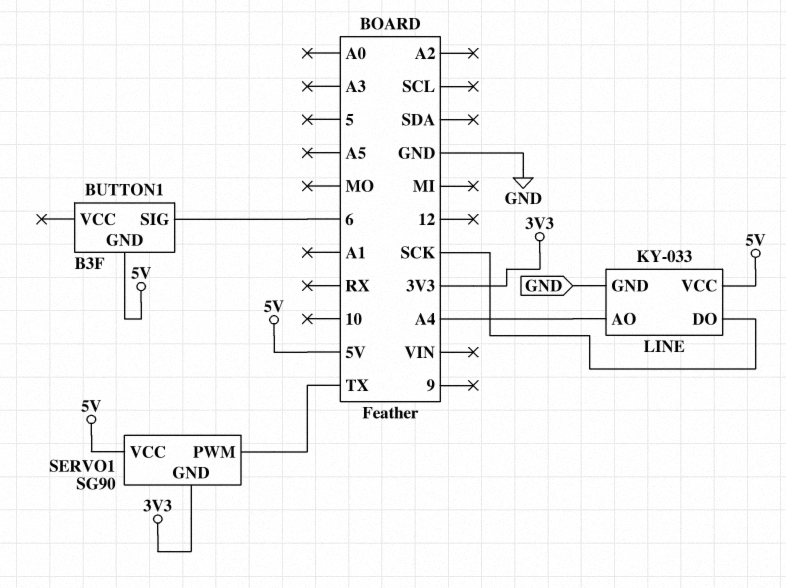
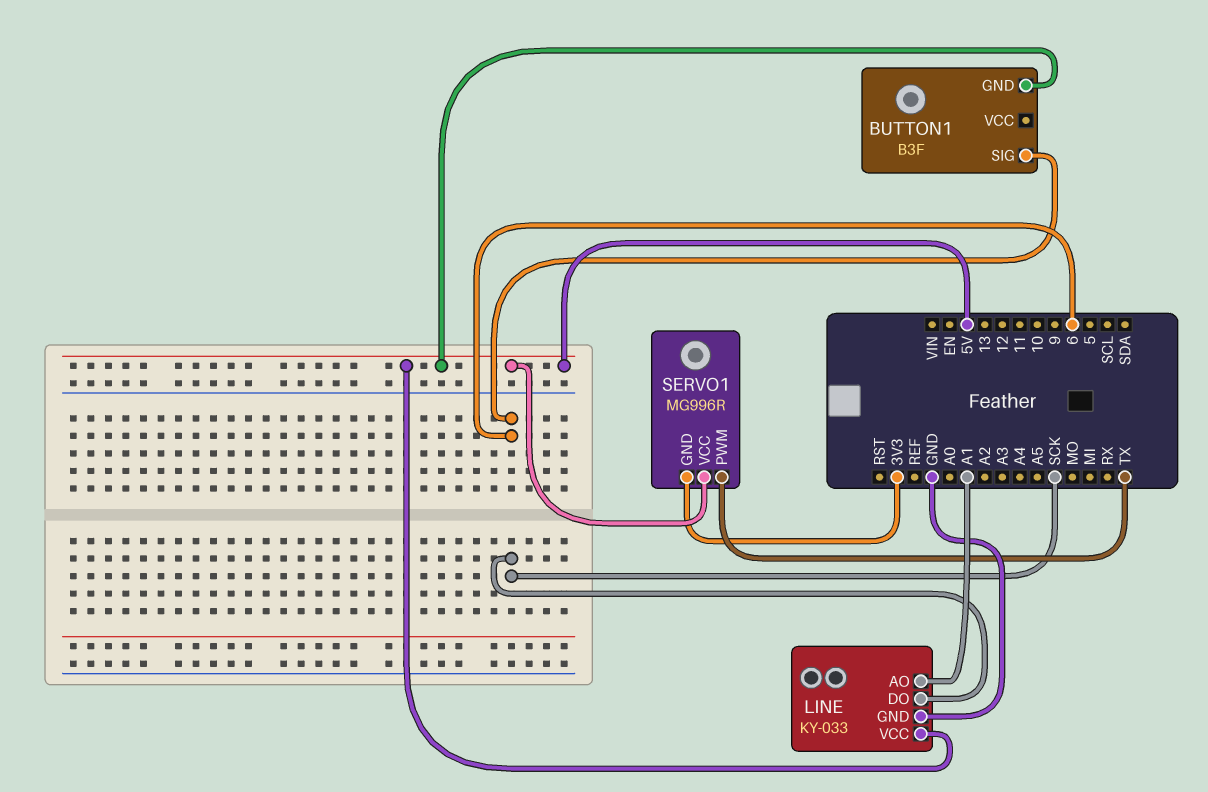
LINE pin AO: A4 -> A1
SERVO1: SG90 -> MG996R

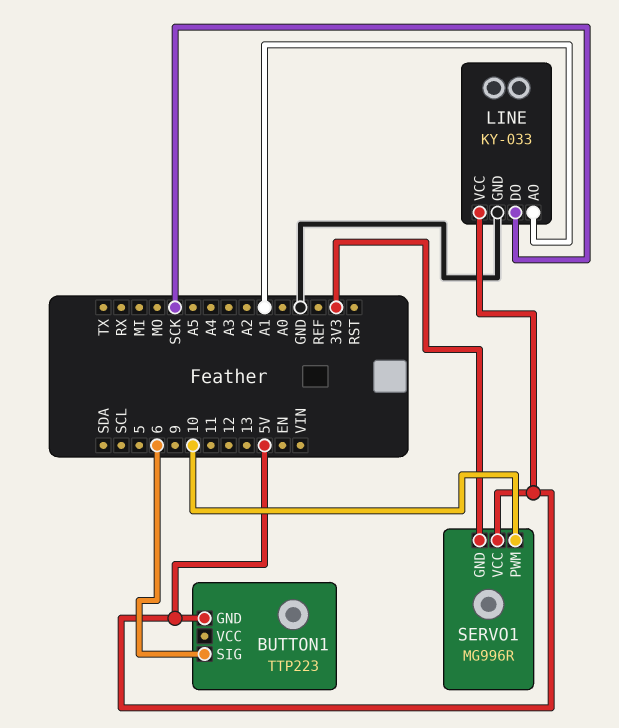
BUTTON1: B3F -> TTP223
SERVO1 pin PWM: TX -> 10

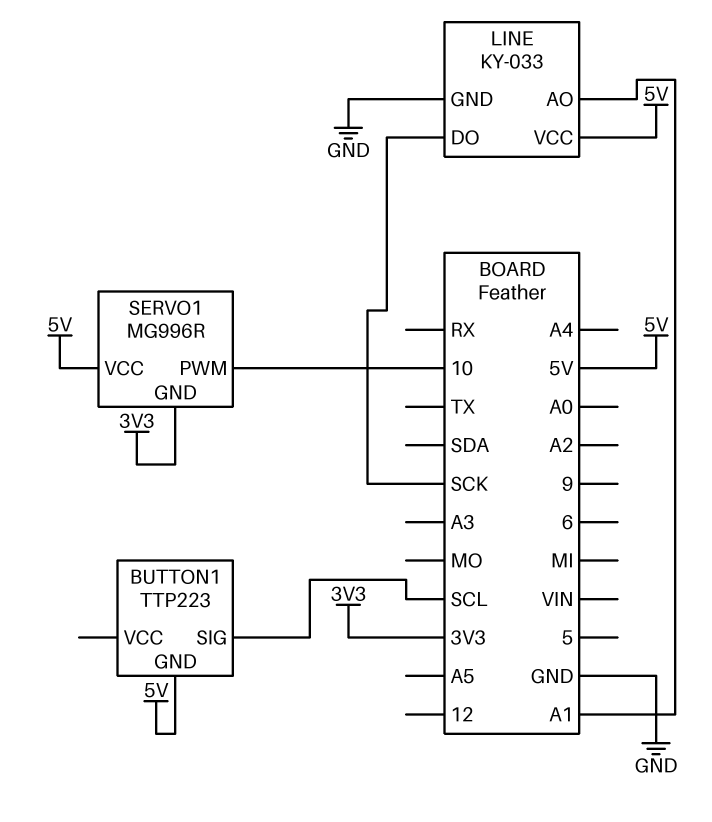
BUTTON1 pin SIG: 6 -> SCL

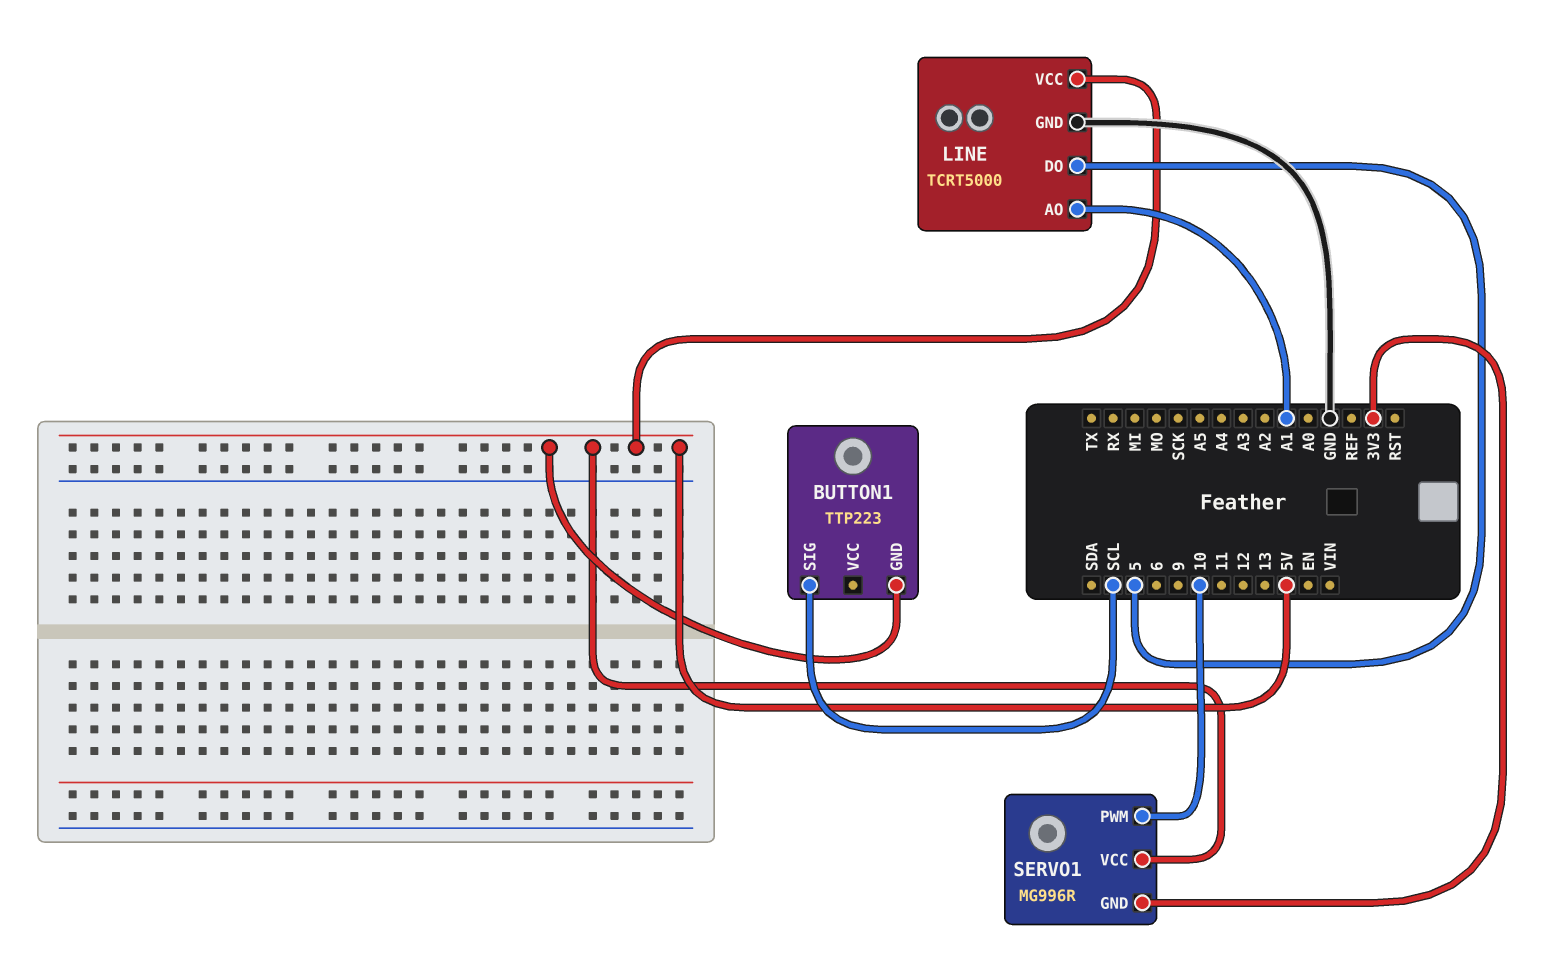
LINE: KY-033 -> TCRT5000
LINE pin DO: SCK -> 5

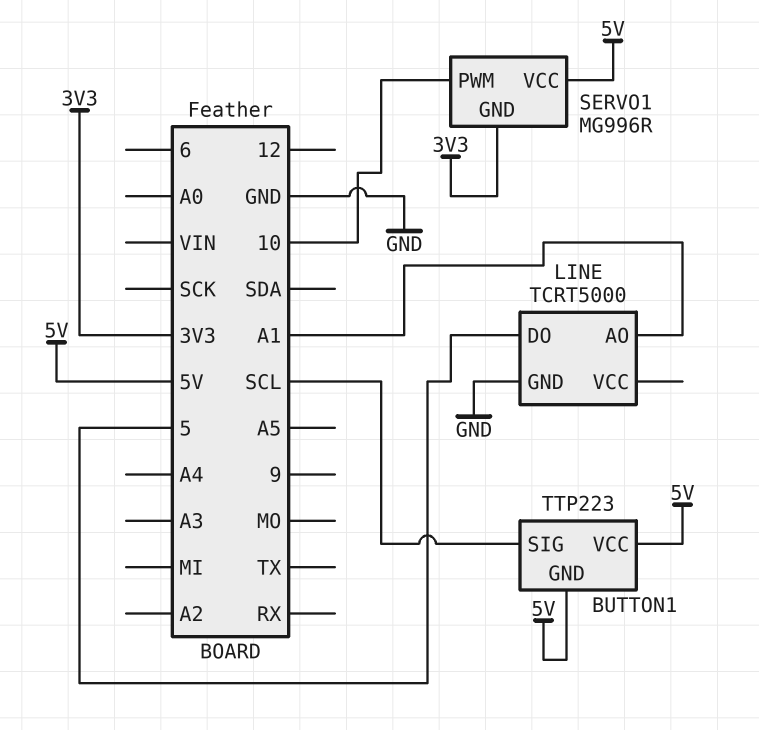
BUTTON1 pin VCC: none -> 5V
LINE pin VCC: 5V -> none

